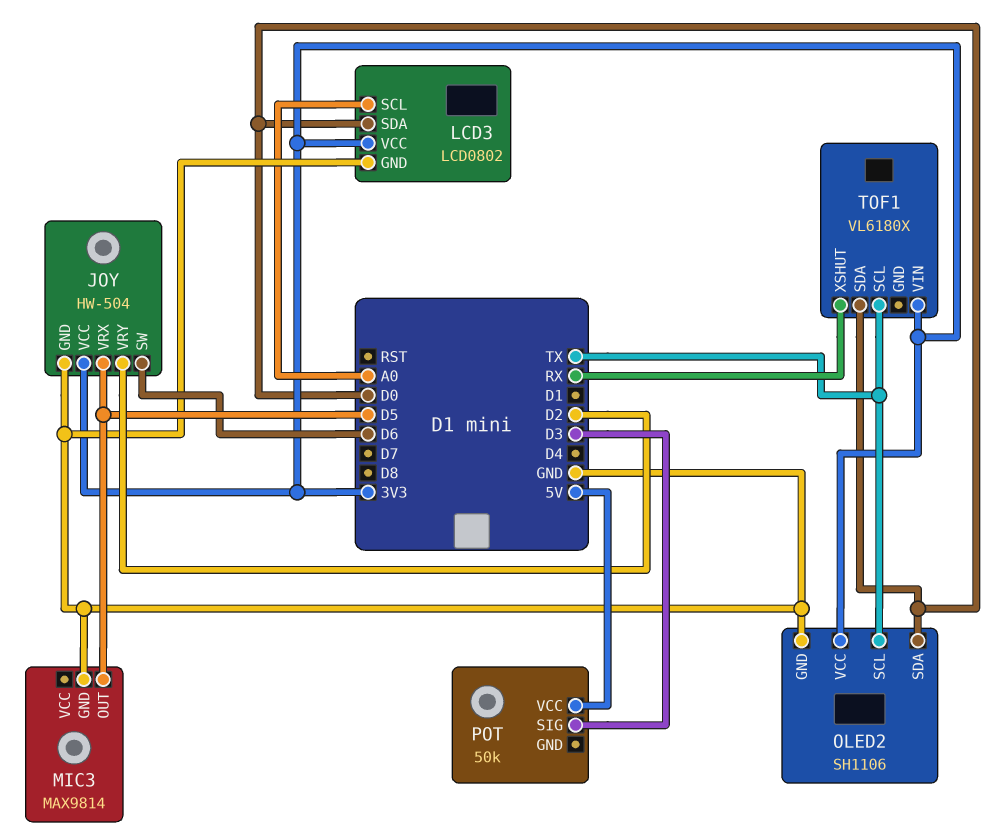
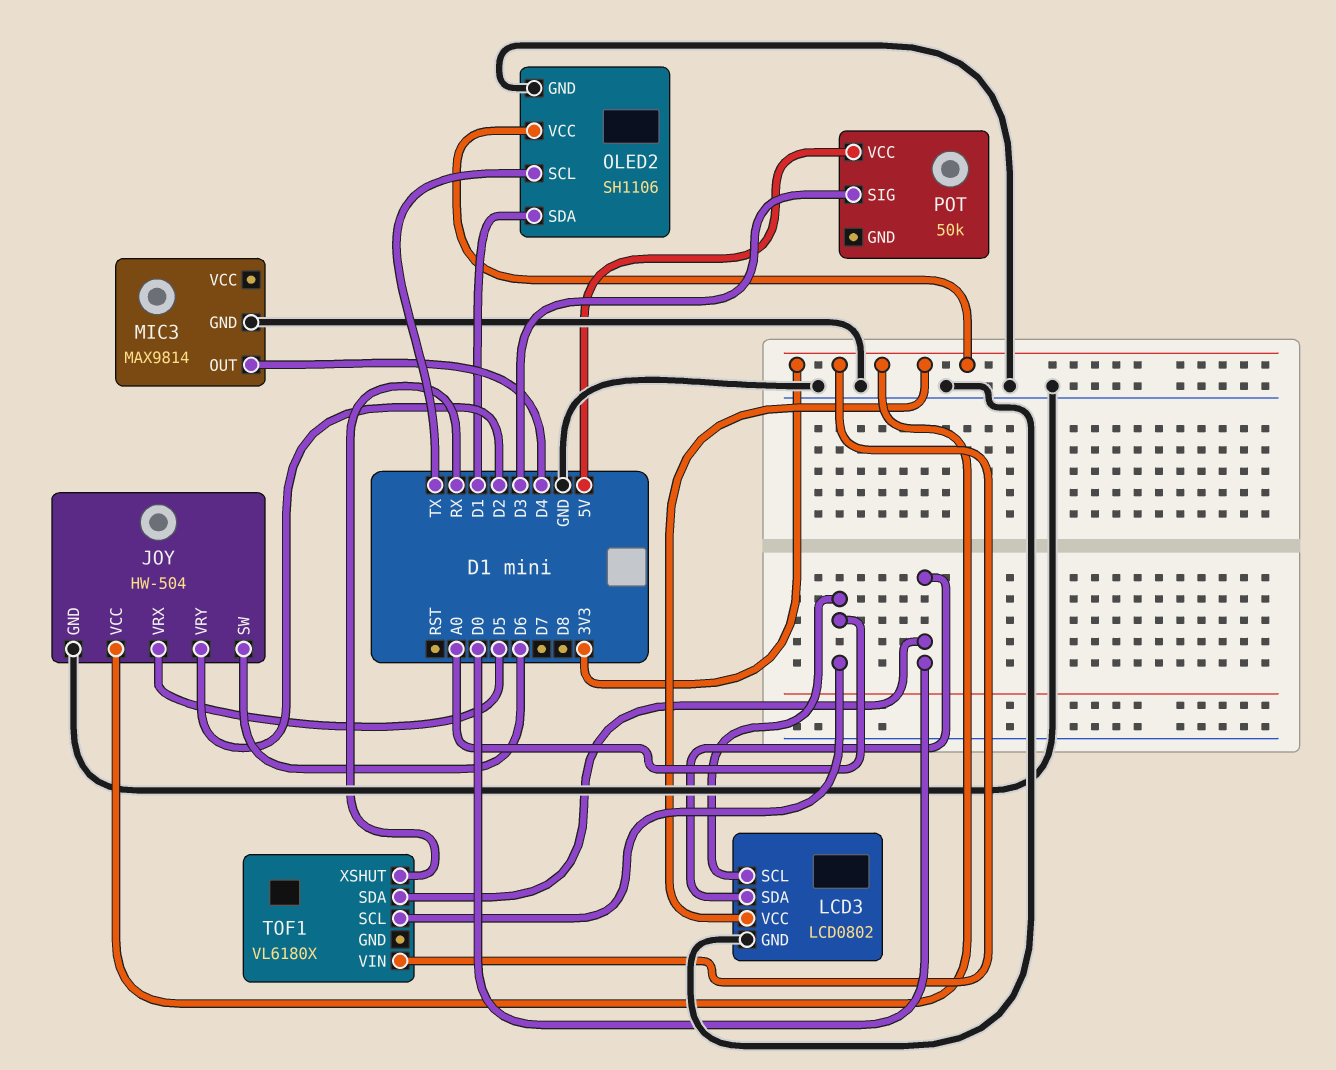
MIC3 pin OUT: D5 -> D4
OLED2 pin SDA: D0 -> D1
TOF1 pin SCL: TX -> A0

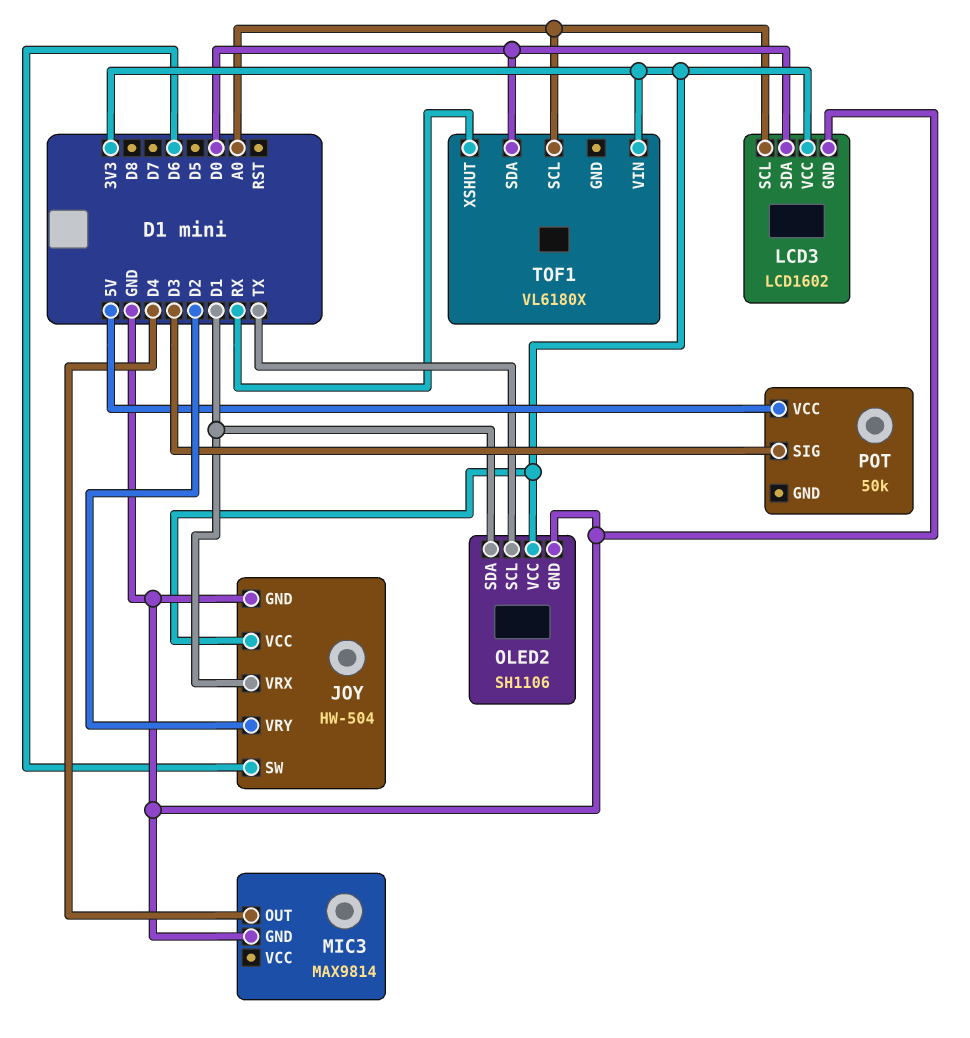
JOY pin VRX: D5 -> D1
LCD3: LCD0802 -> LCD1602

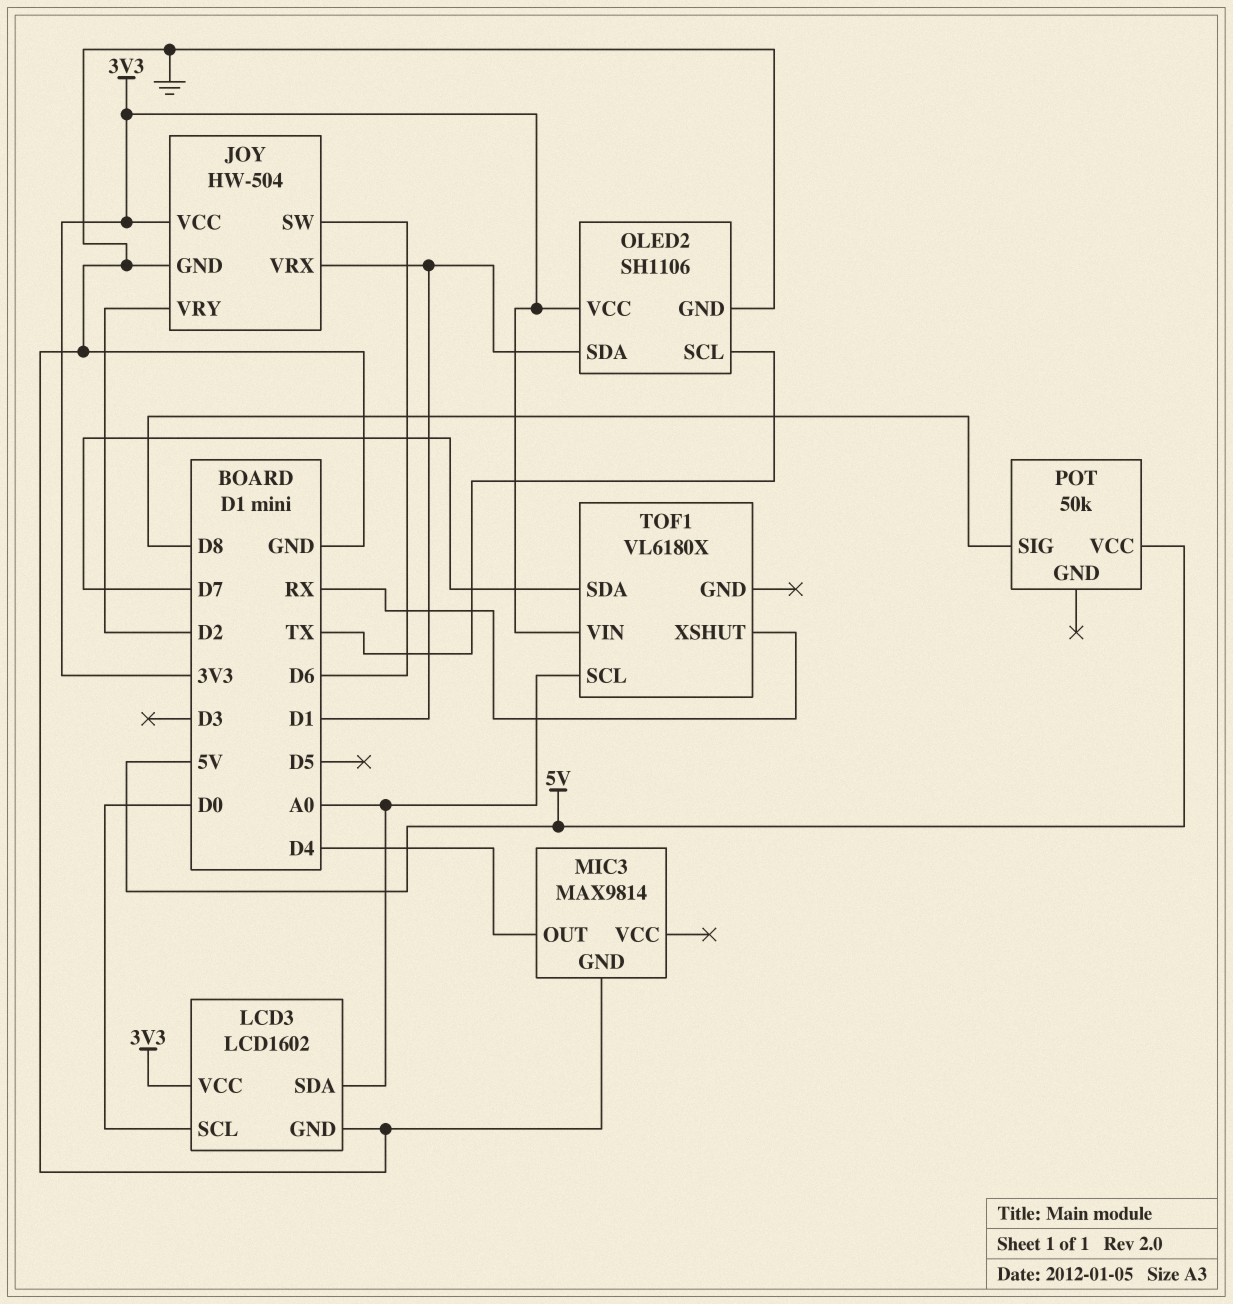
LCD3 pin SCL: A0 -> D0
LCD3 pin SDA: D0 -> A0
POT pin SIG: D3 -> D8
TOF1 pin SDA: D0 -> D7

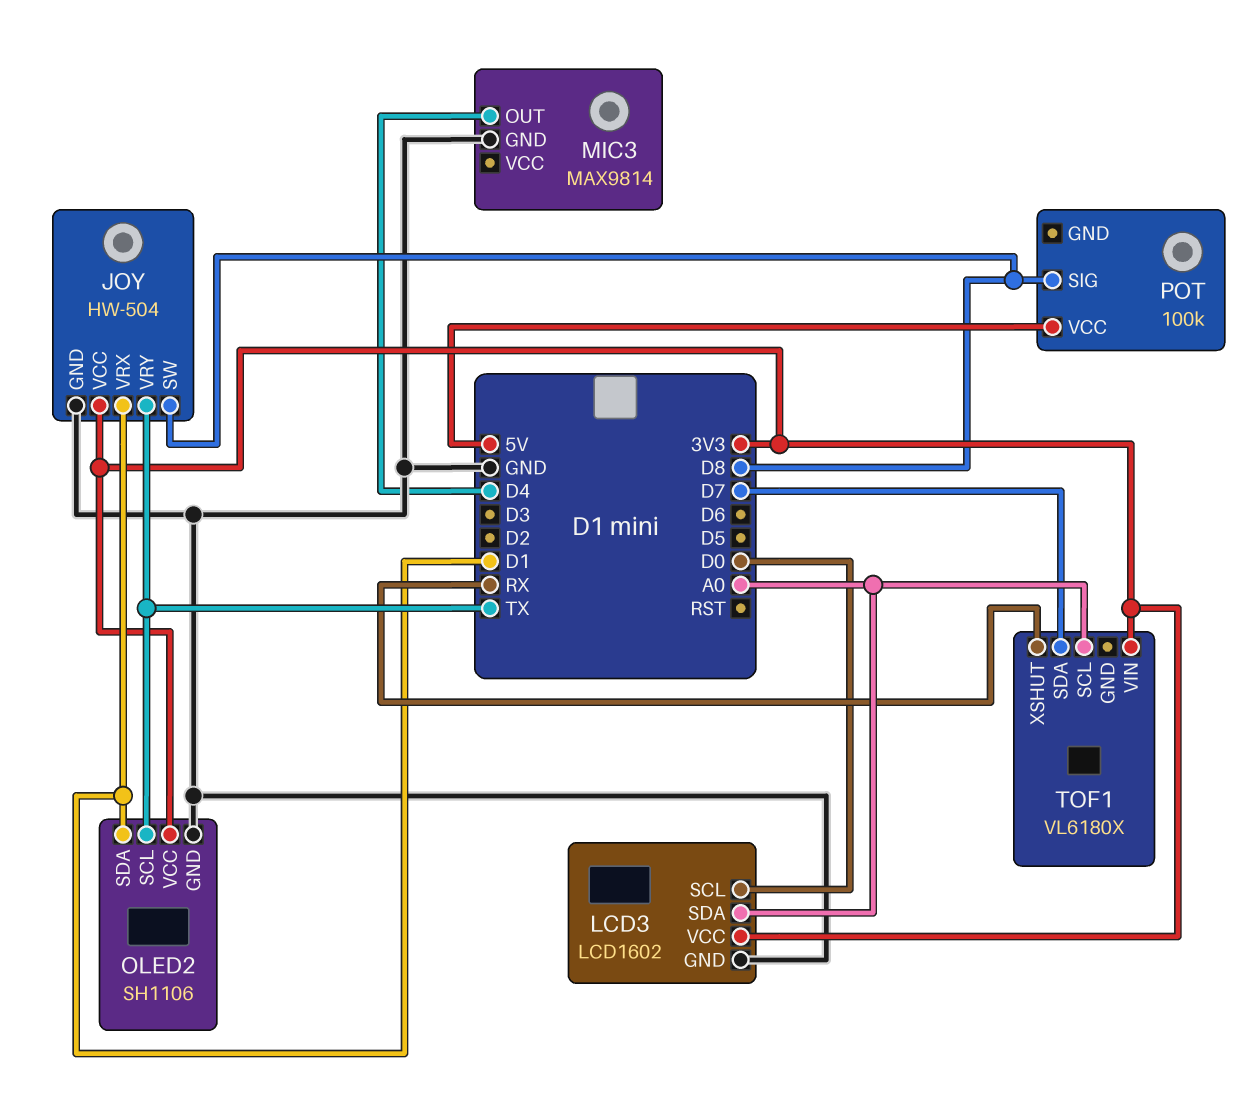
JOY pin SW: D6 -> D8
JOY pin VRY: D2 -> TX
POT: 50k -> 100k

